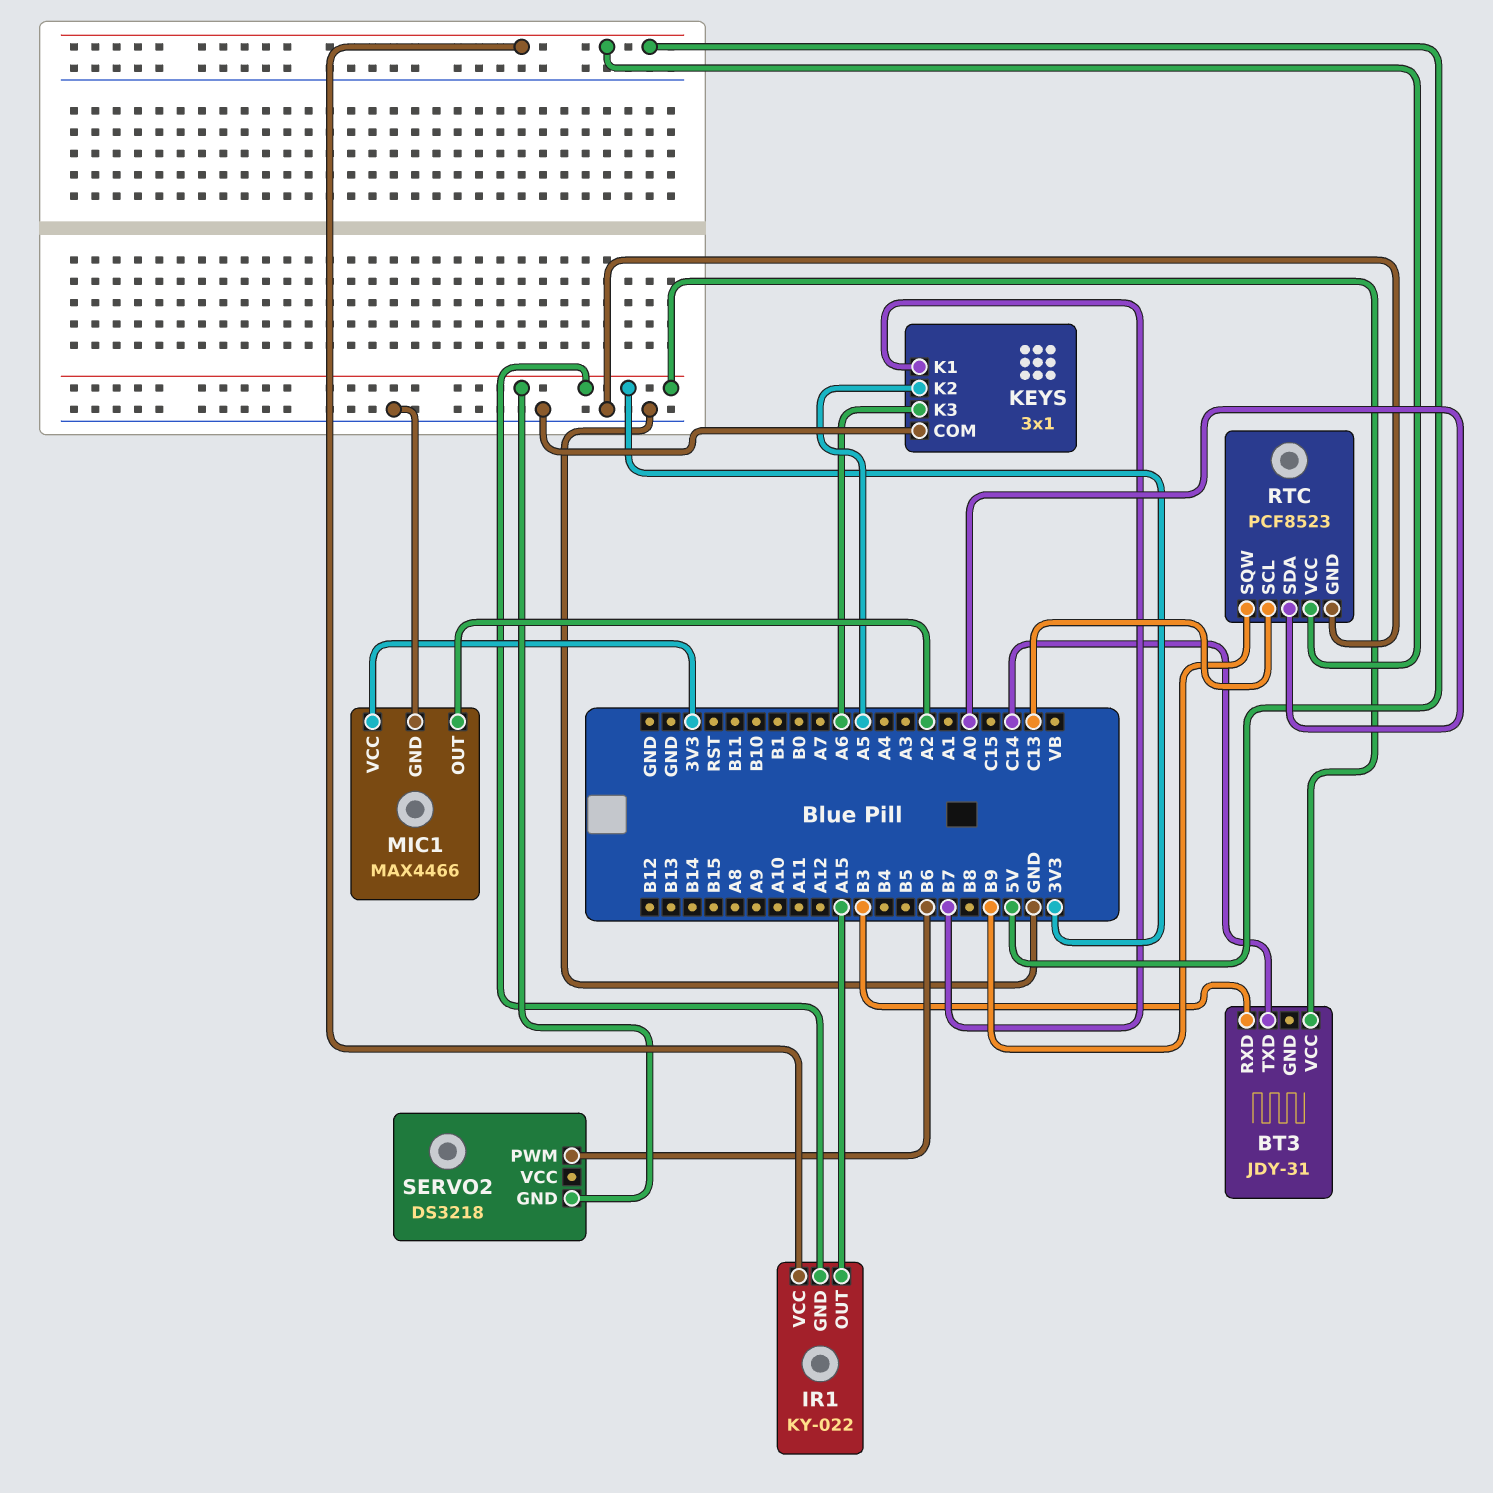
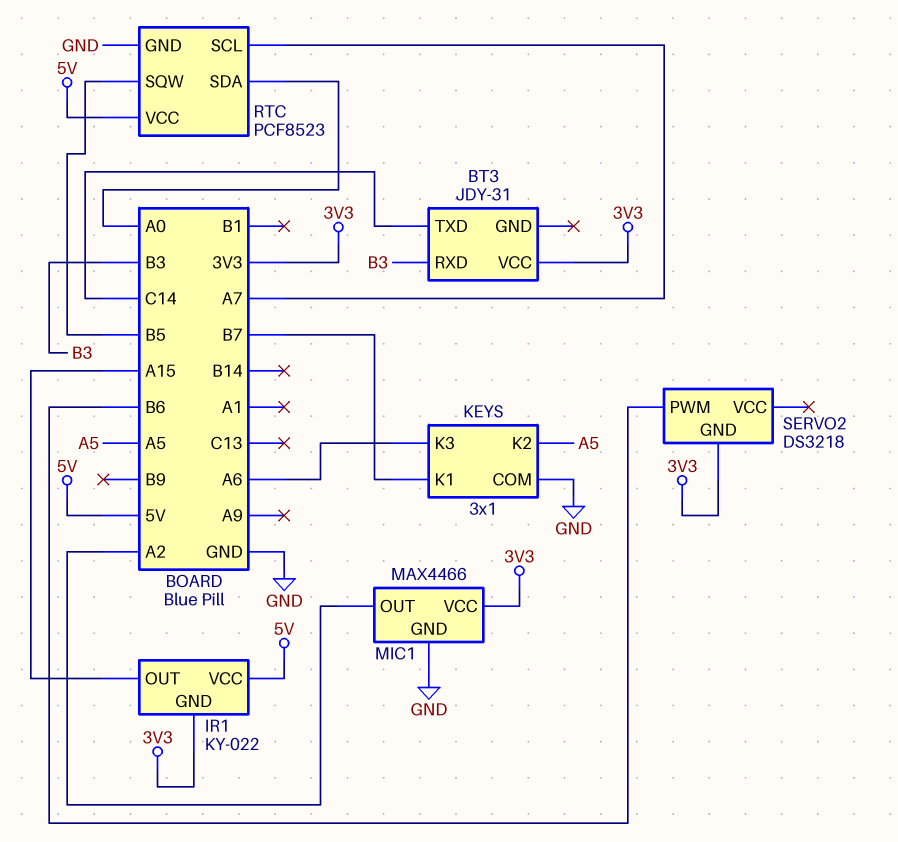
RTC pin SCL: C13 -> A7
RTC pin SQW: B9 -> B5

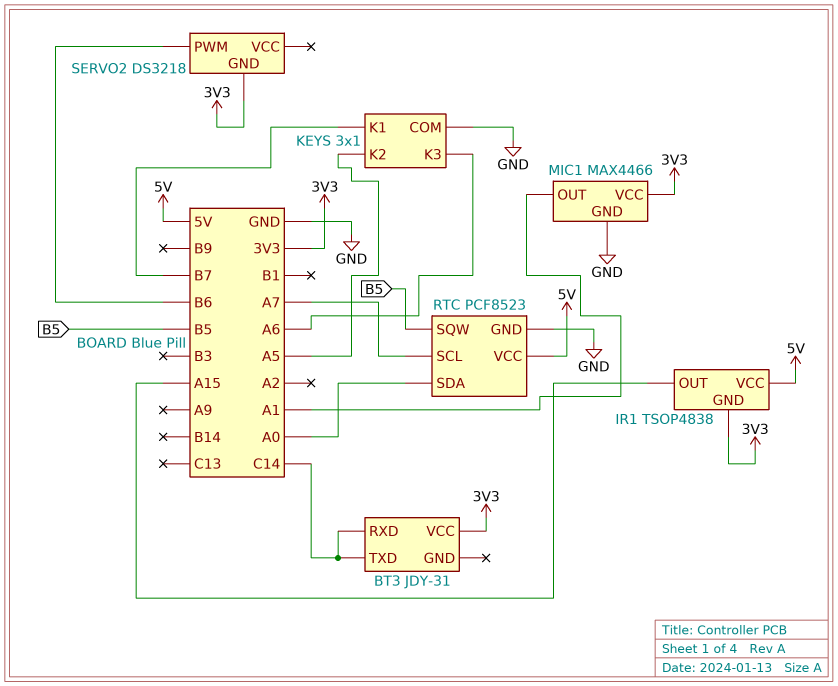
BT3 pin RXD: B3 -> C14
IR1: KY-022 -> TSOP4838
MIC1 pin OUT: A2 -> A1

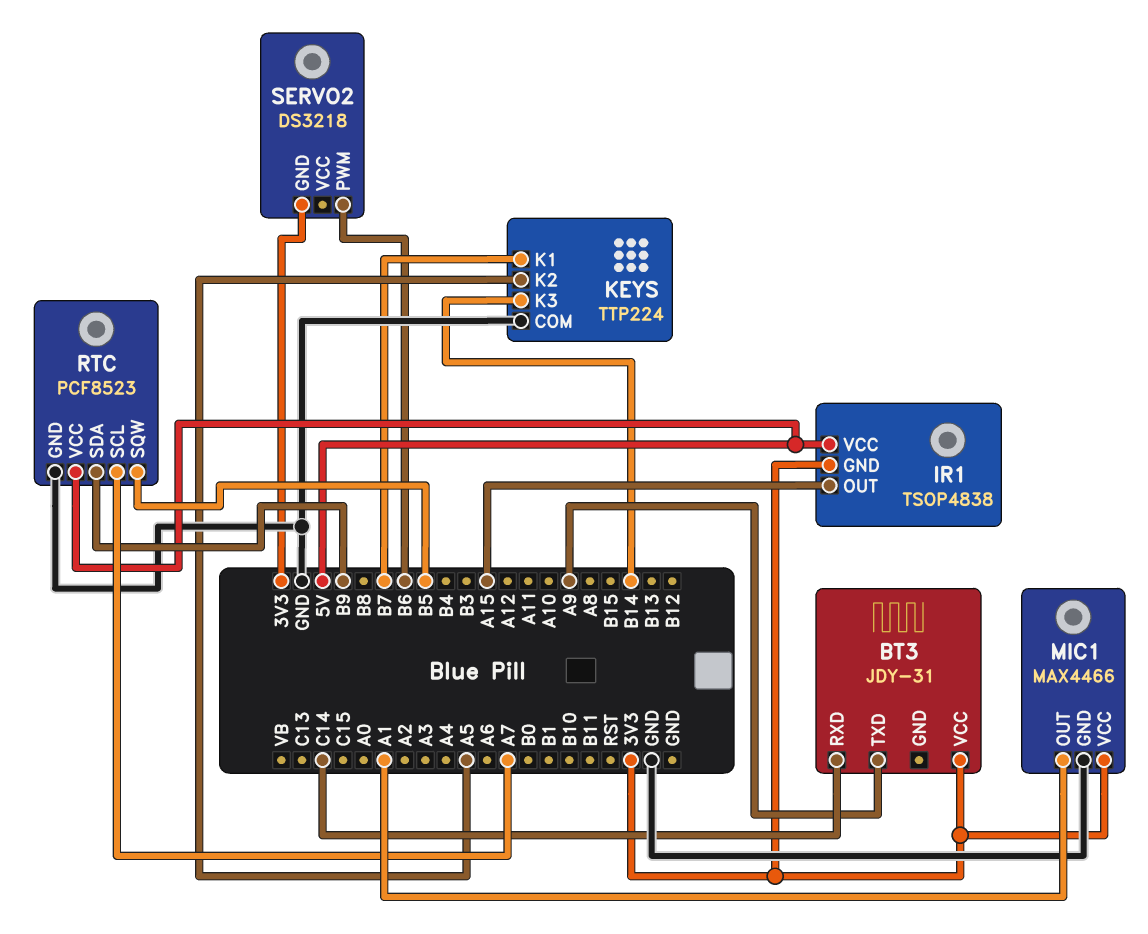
BT3 pin TXD: C14 -> A9
KEYS: 3x1 -> TTP224
KEYS pin K3: A6 -> B14
RTC pin SDA: A0 -> B9

